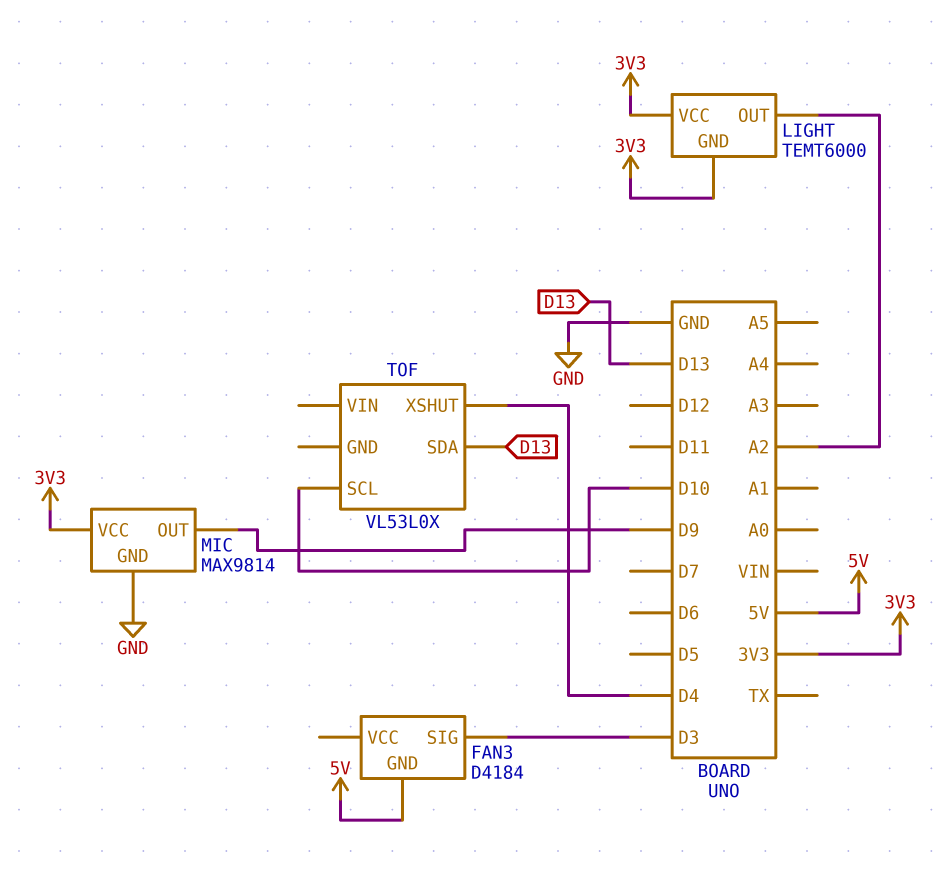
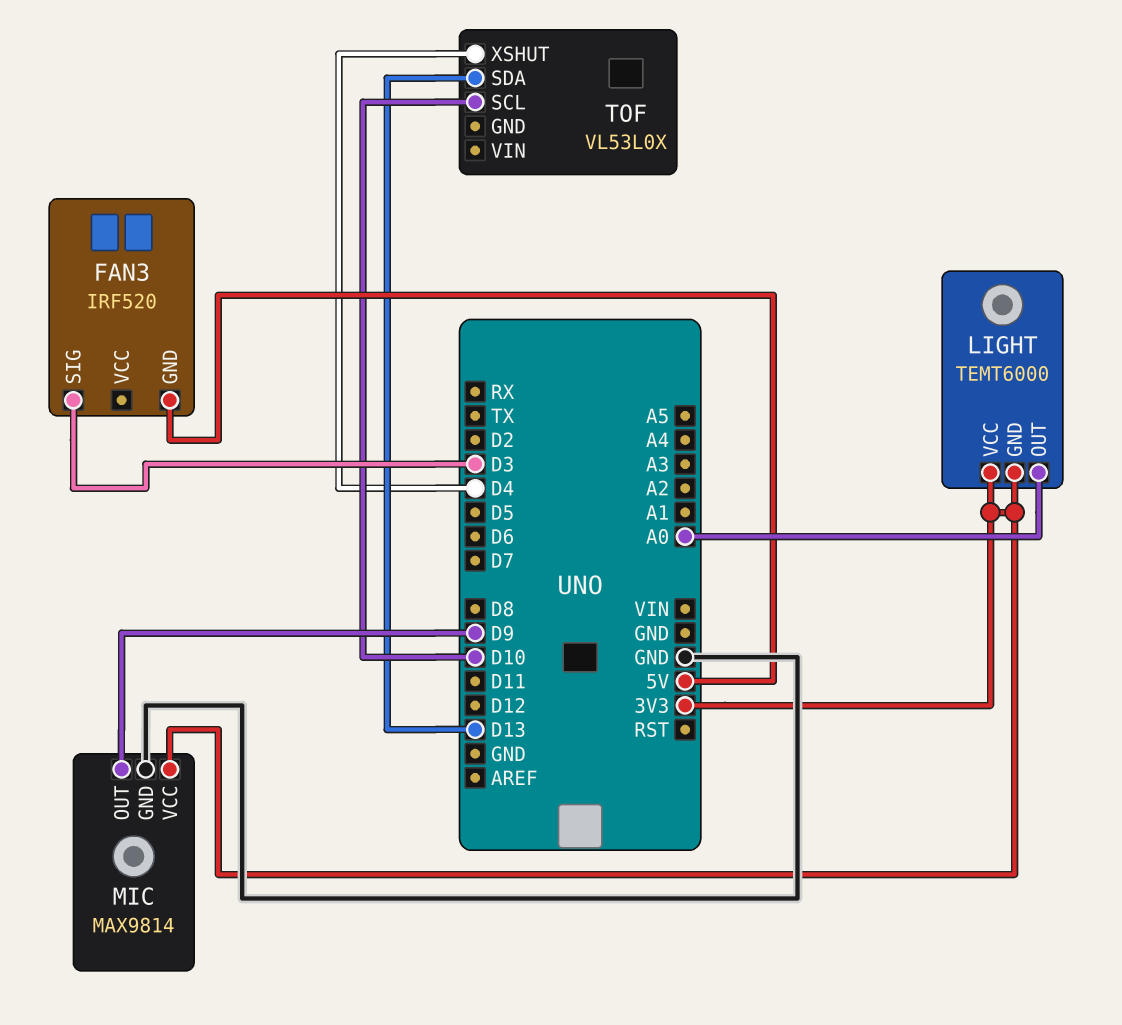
FAN3: D4184 -> IRF520
LIGHT pin OUT: A2 -> A0

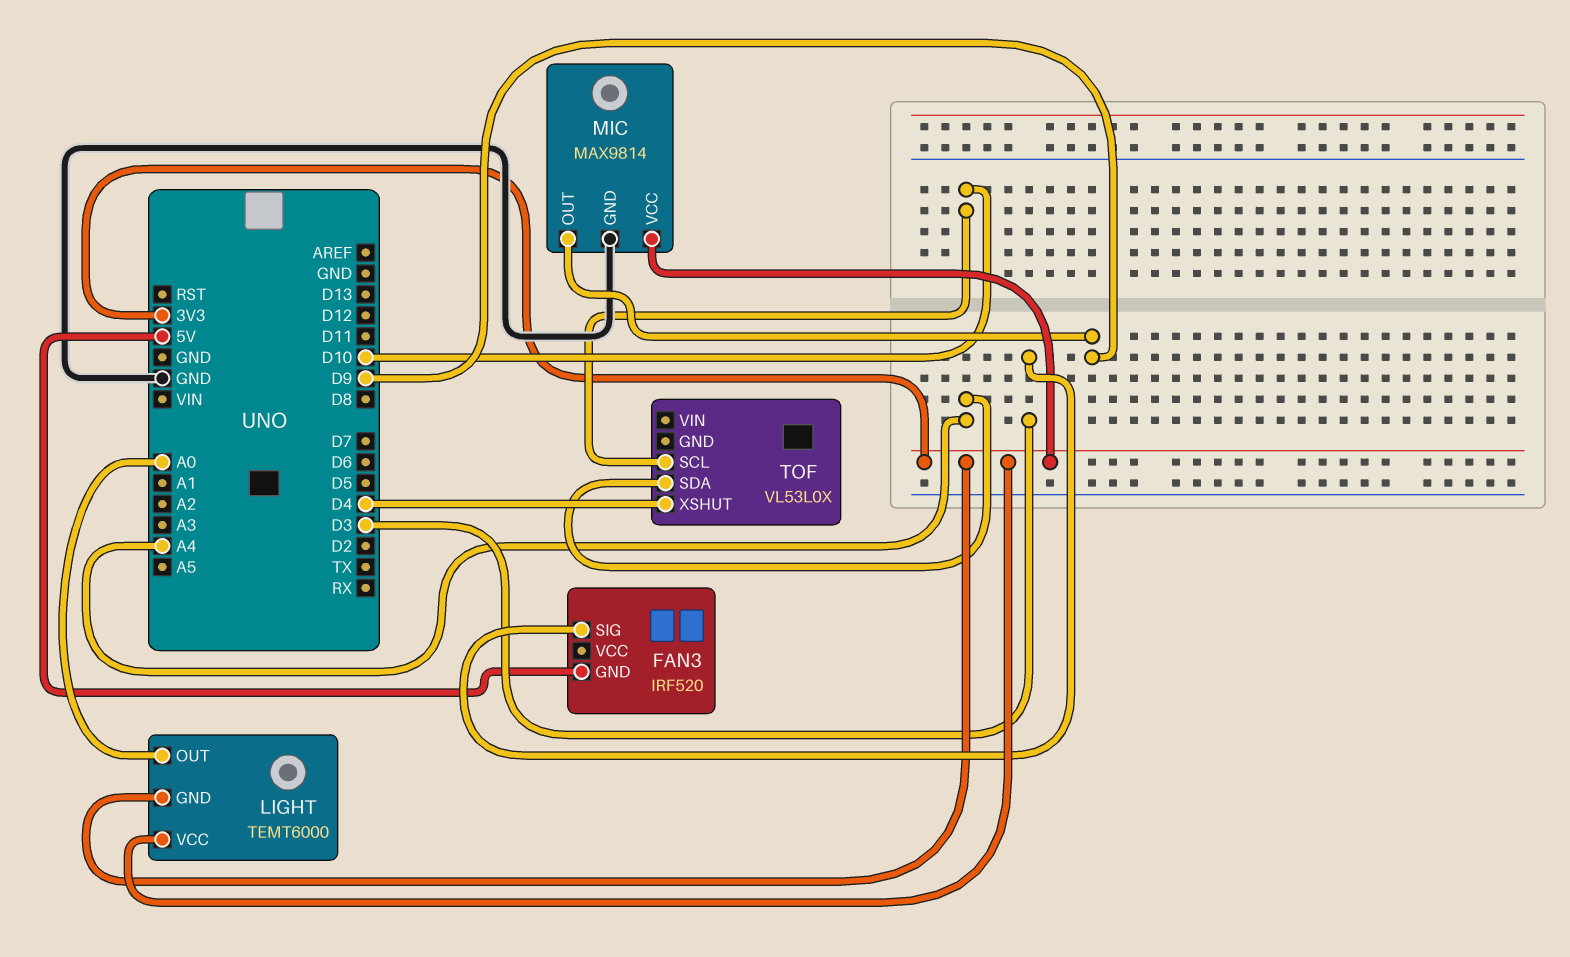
TOF pin SDA: D13 -> A4

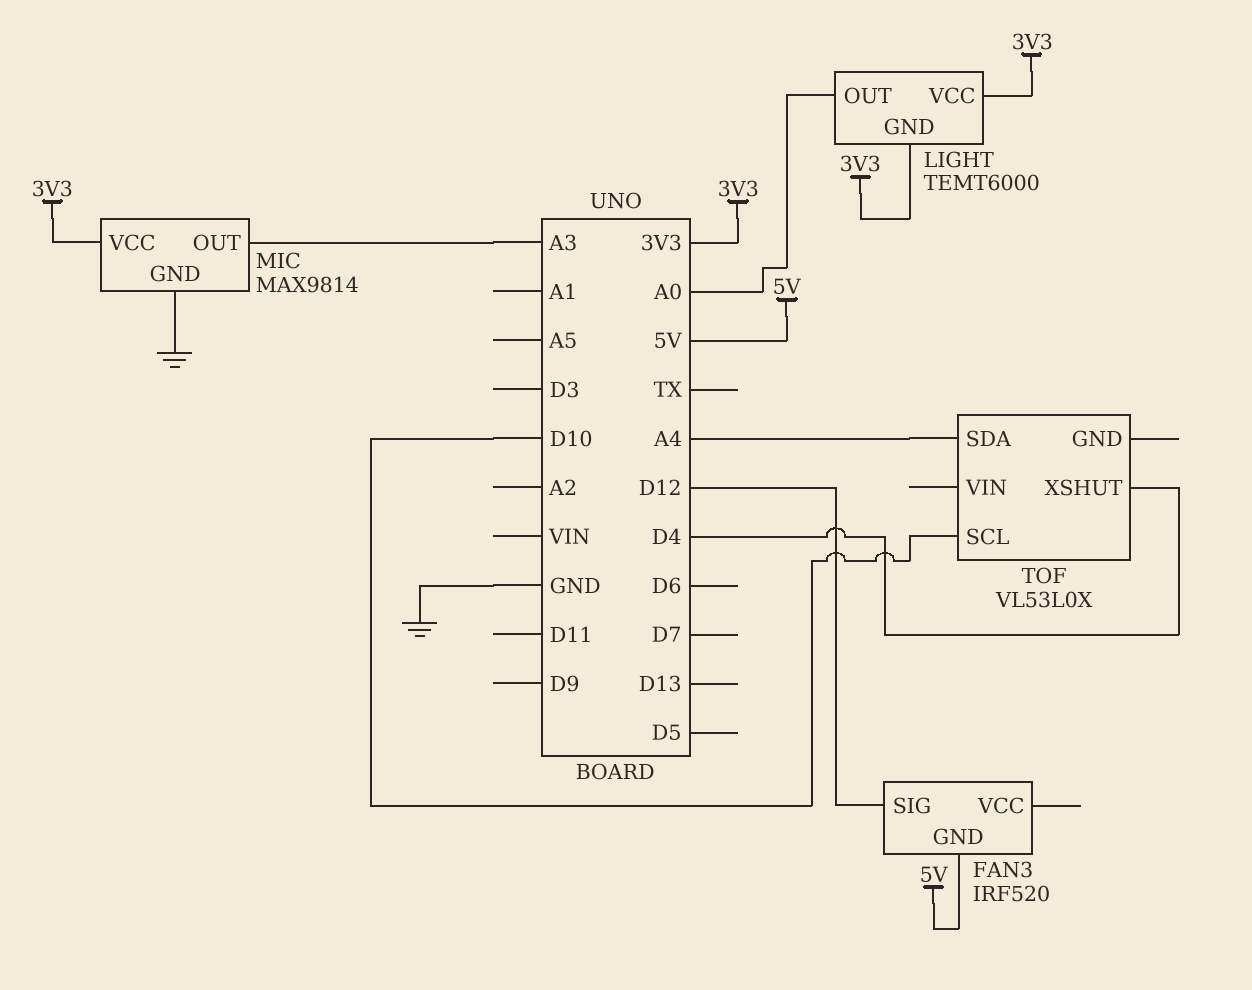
FAN3 pin SIG: D3 -> D12
MIC pin OUT: D9 -> A3

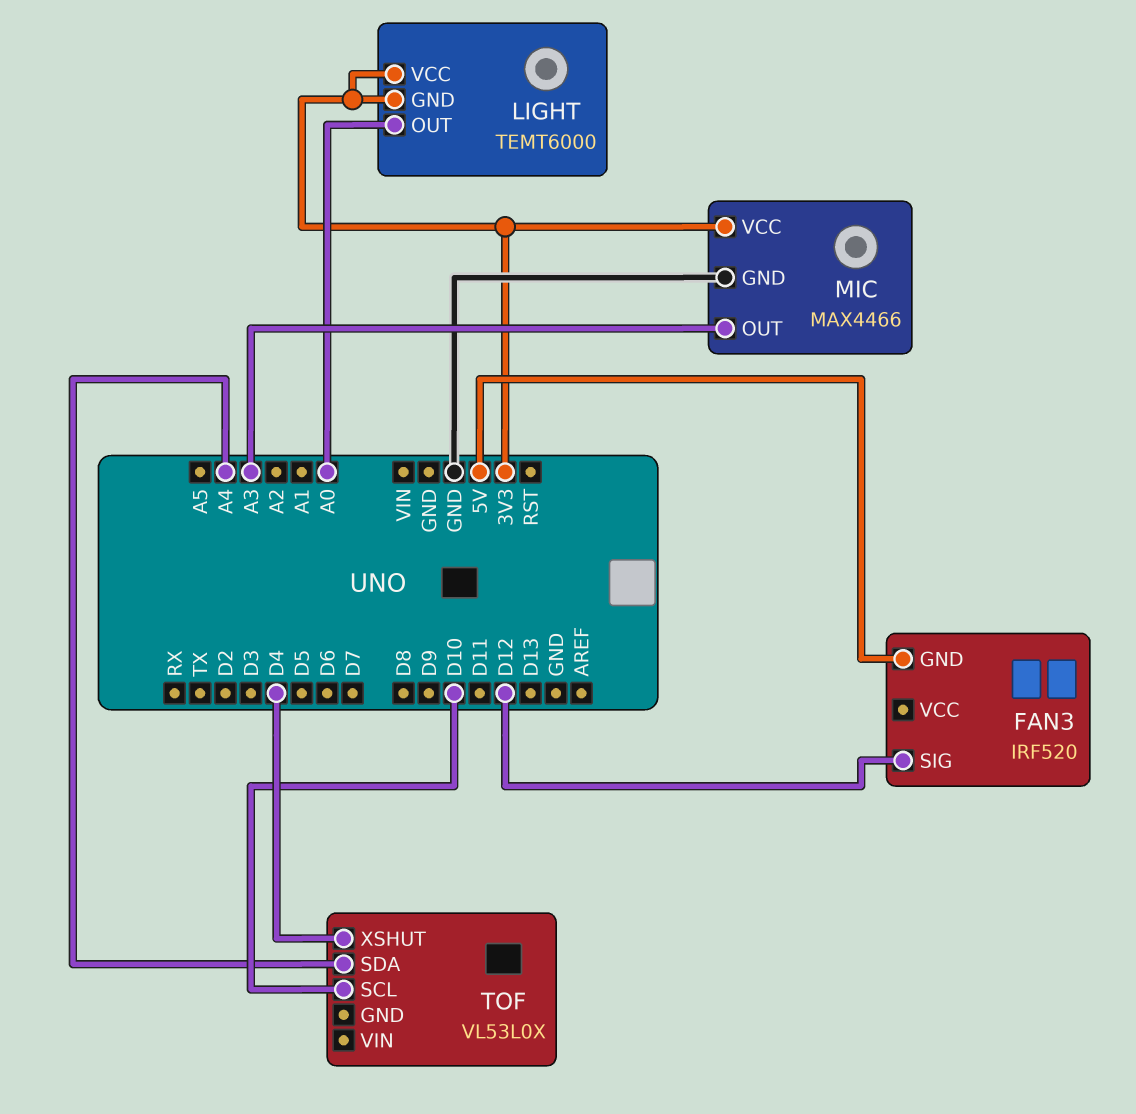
MIC: MAX9814 -> MAX4466

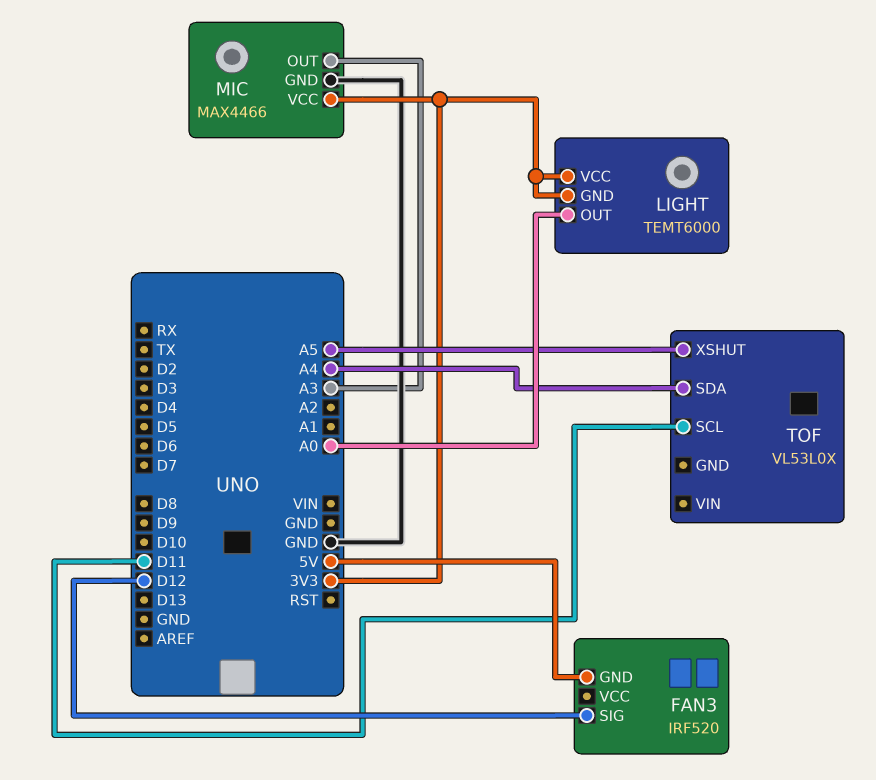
TOF pin SCL: D10 -> D11
TOF pin XSHUT: D4 -> A5

